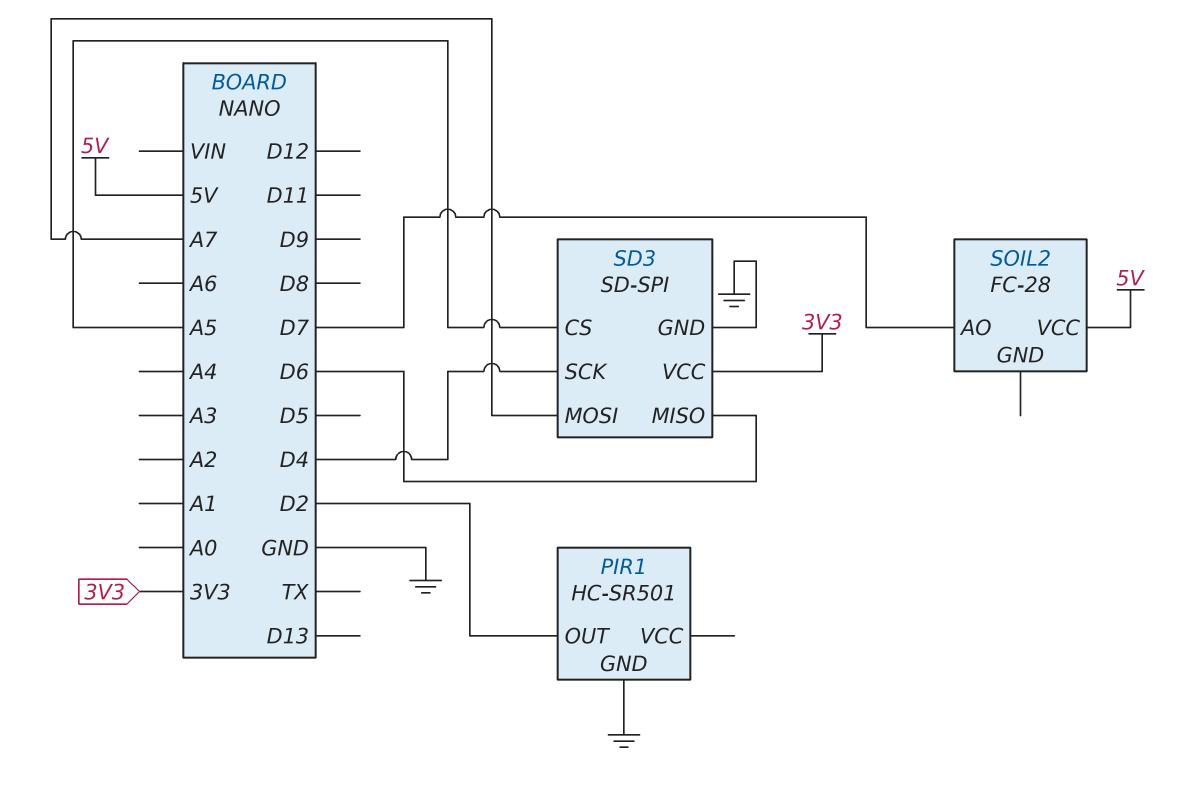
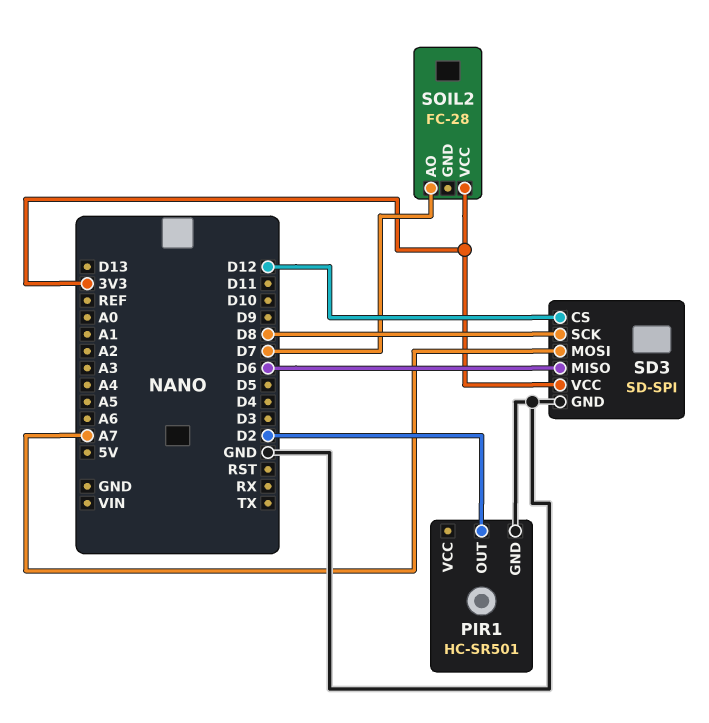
SD3 pin CS: A5 -> D12
SD3 pin SCK: D4 -> D8
SOIL2 pin VCC: 5V -> 3V3

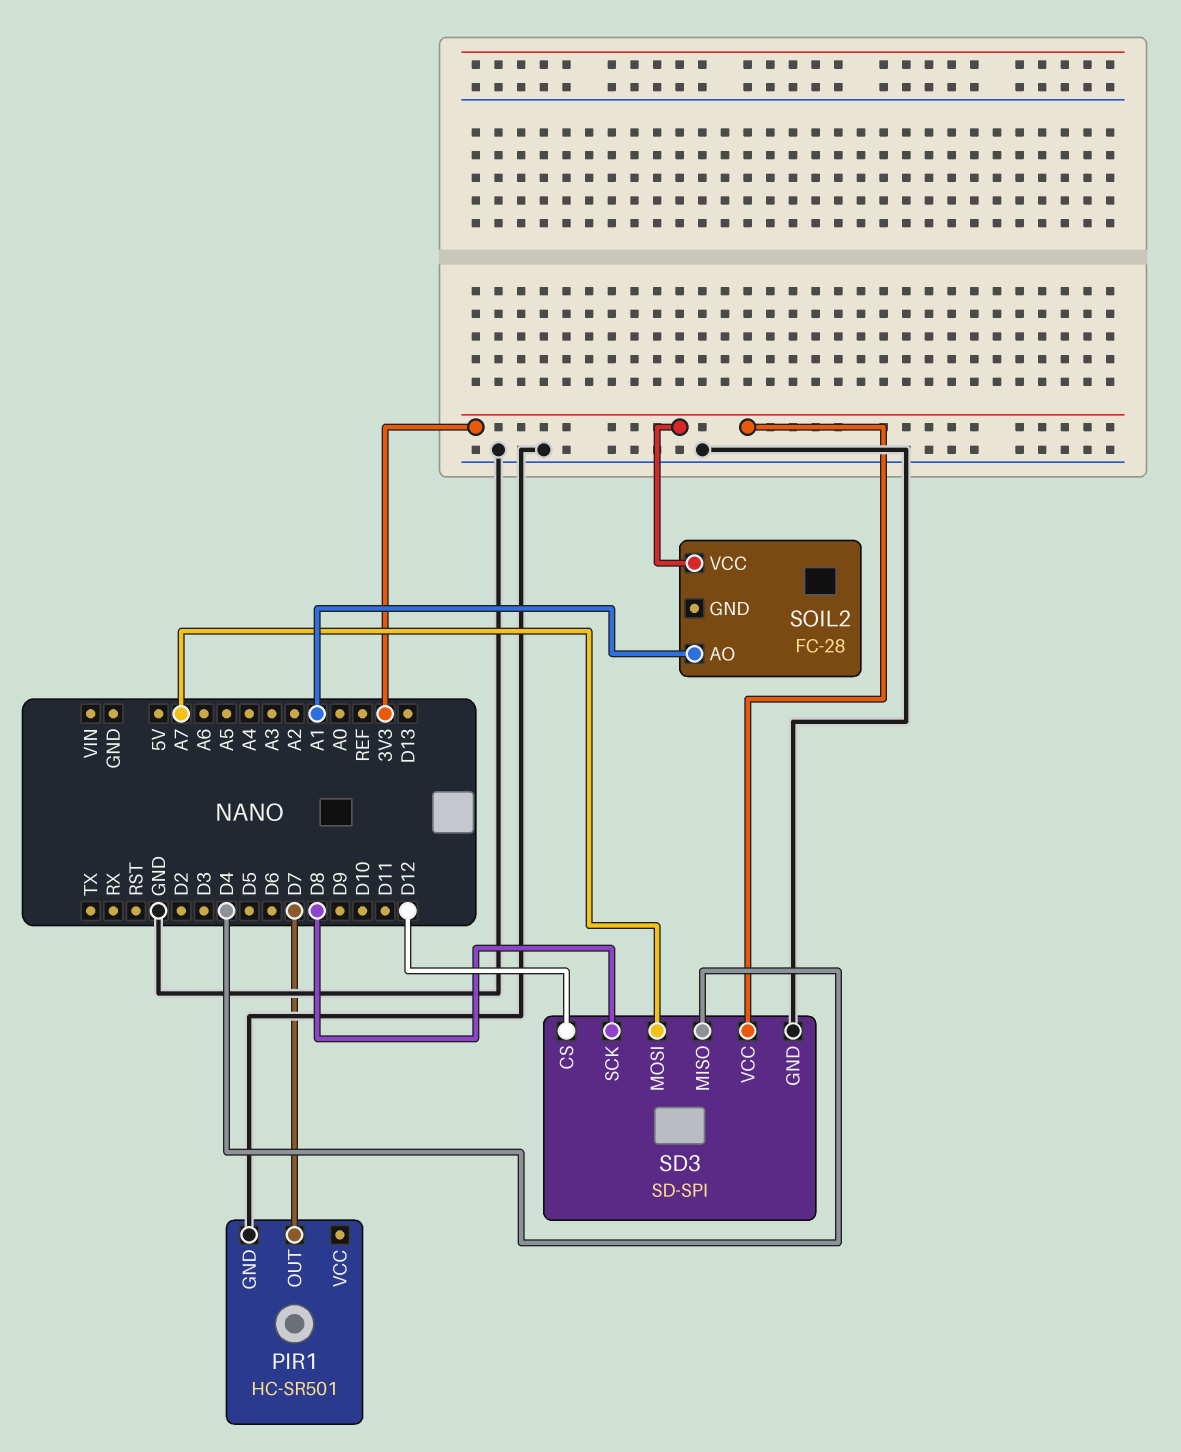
PIR1 pin OUT: D2 -> D7
SD3 pin MISO: D6 -> D4
SOIL2 pin AO: D7 -> A1

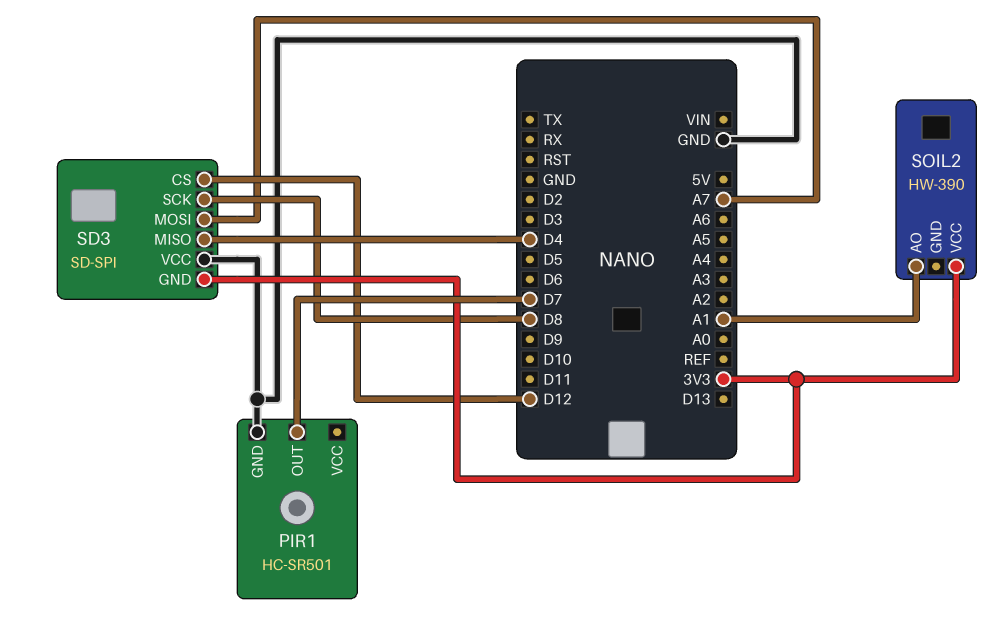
SD3 pin GND: GND -> 3V3
SD3 pin VCC: 3V3 -> GND
SOIL2: FC-28 -> HW-390

